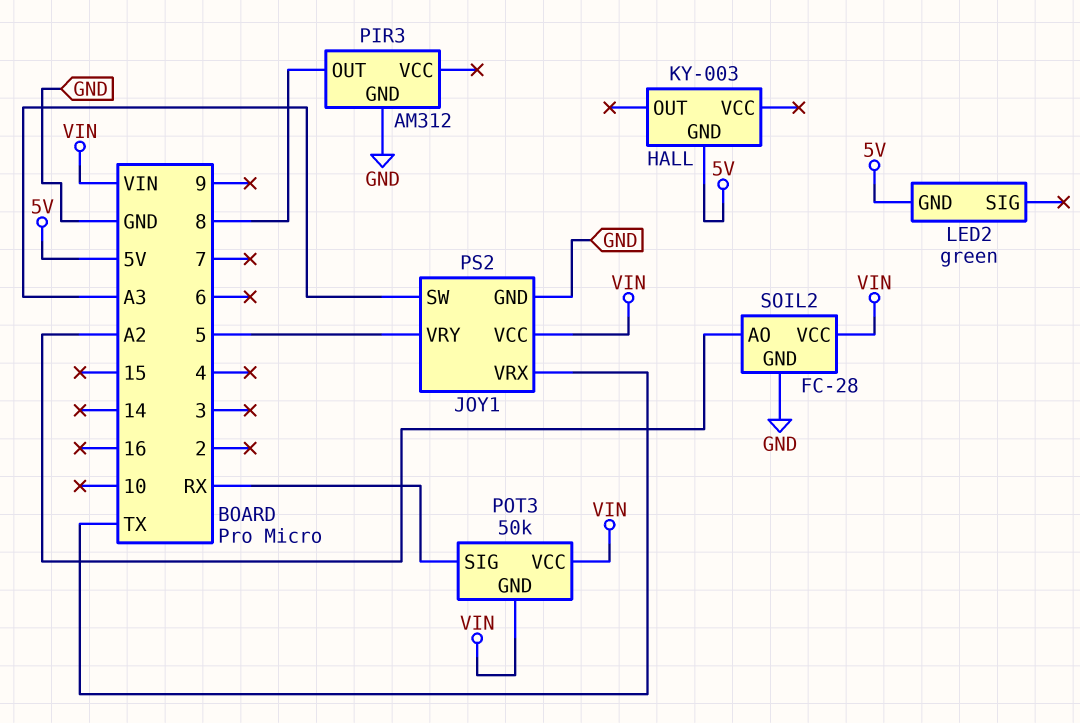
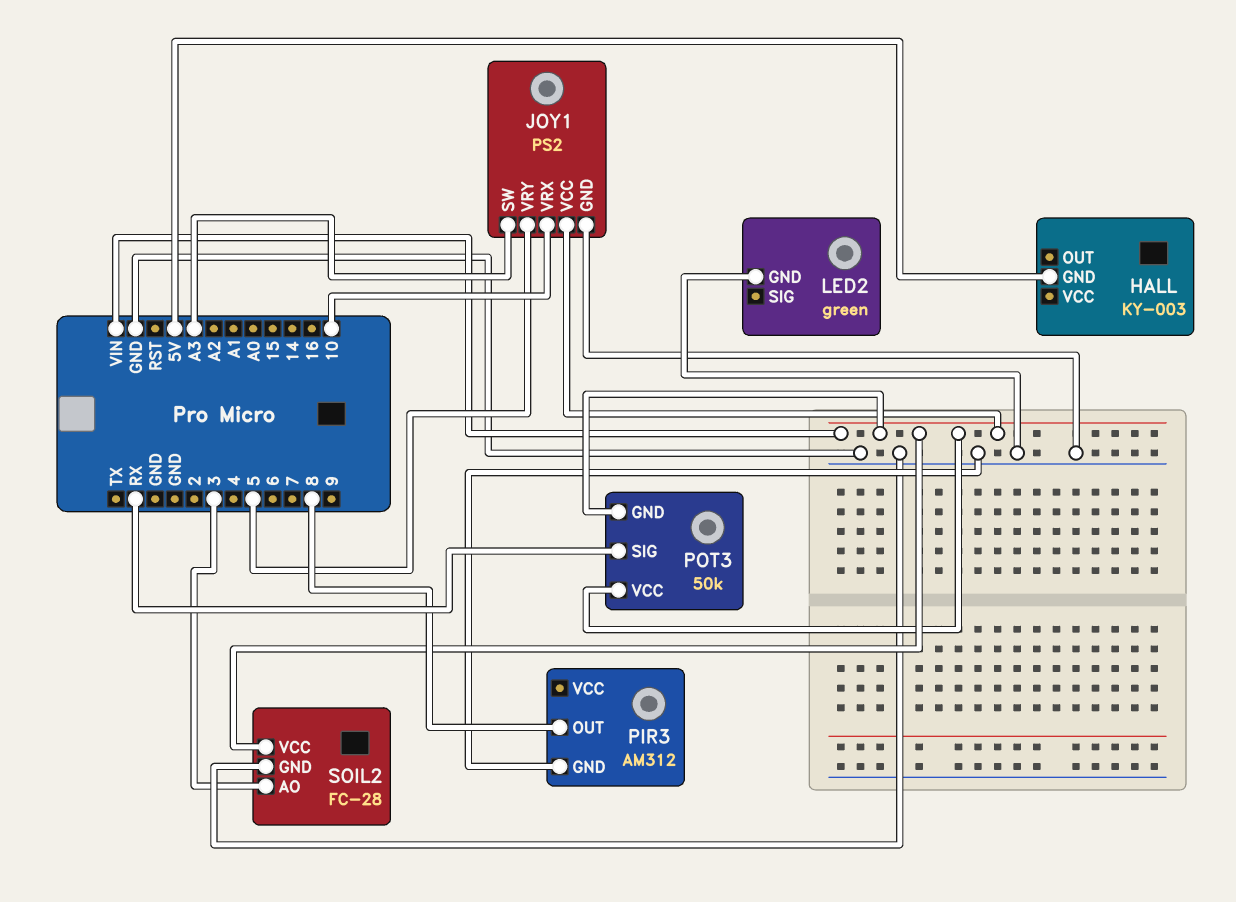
JOY1 pin VRX: TX -> 10
LED2 pin GND: 5V -> GND
SOIL2 pin AO: A2 -> 3

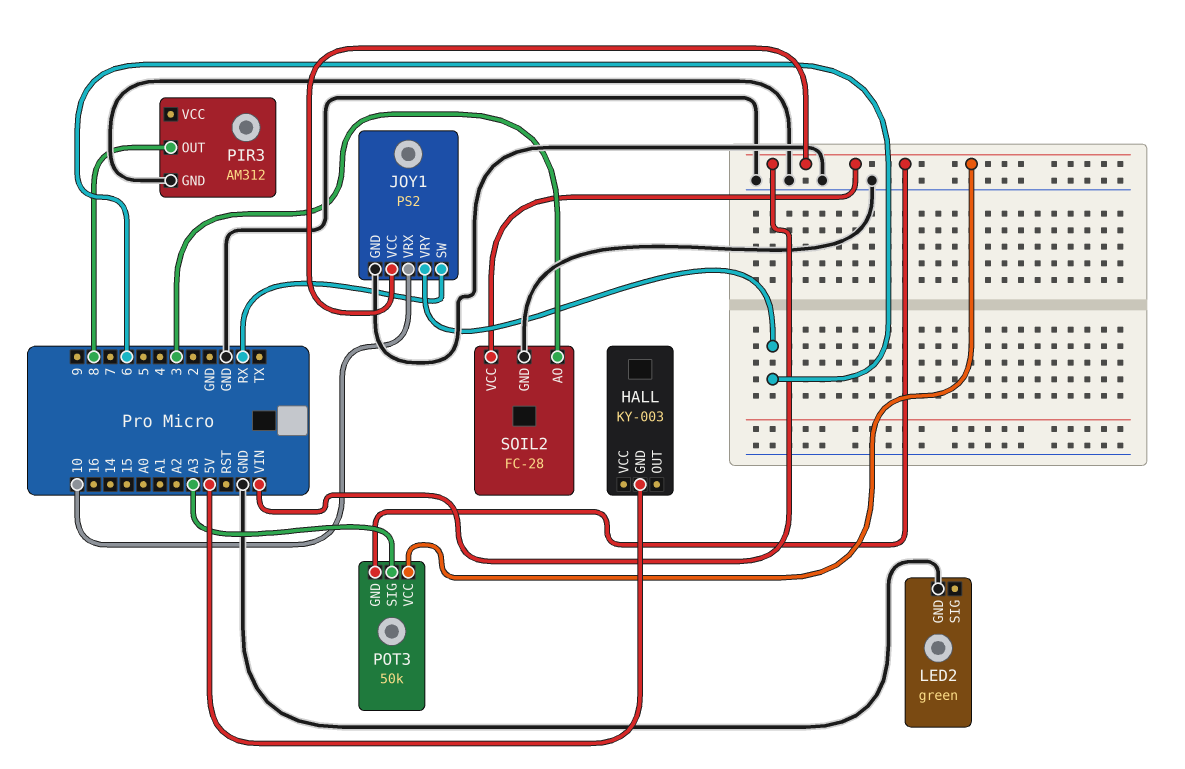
JOY1 pin SW: A3 -> RX
JOY1 pin VRY: 5 -> 6
POT3 pin SIG: RX -> A3

